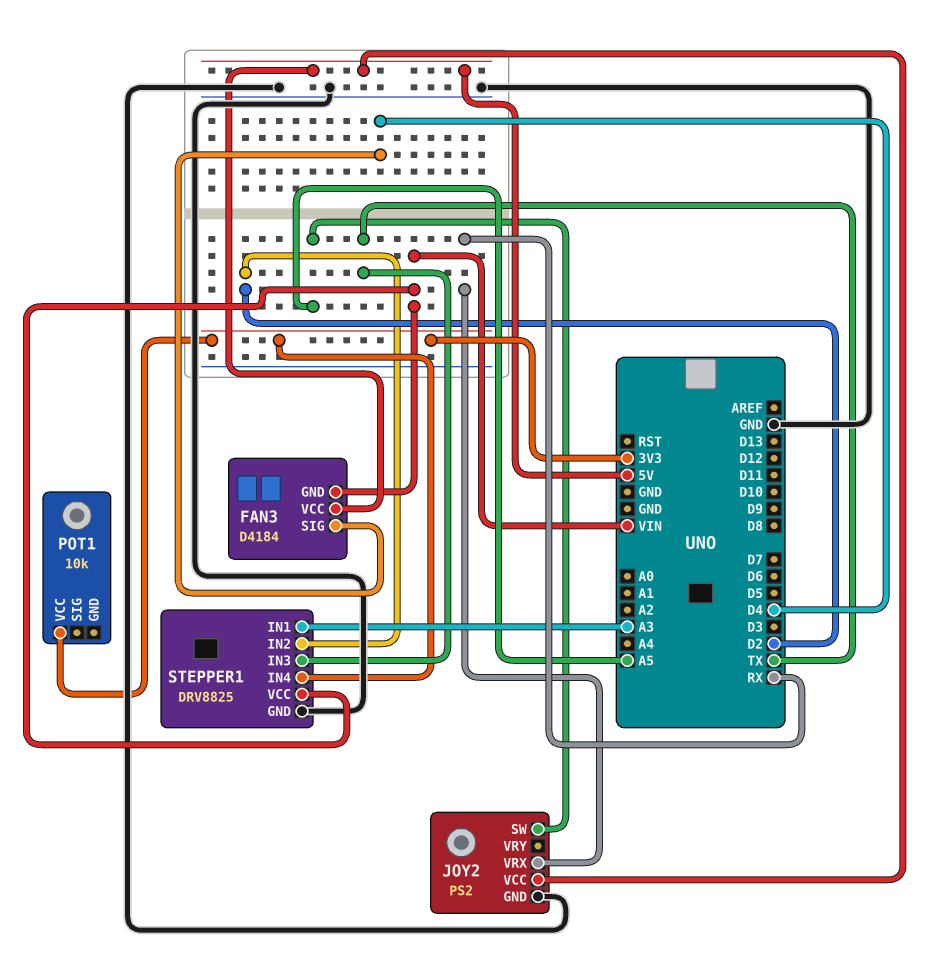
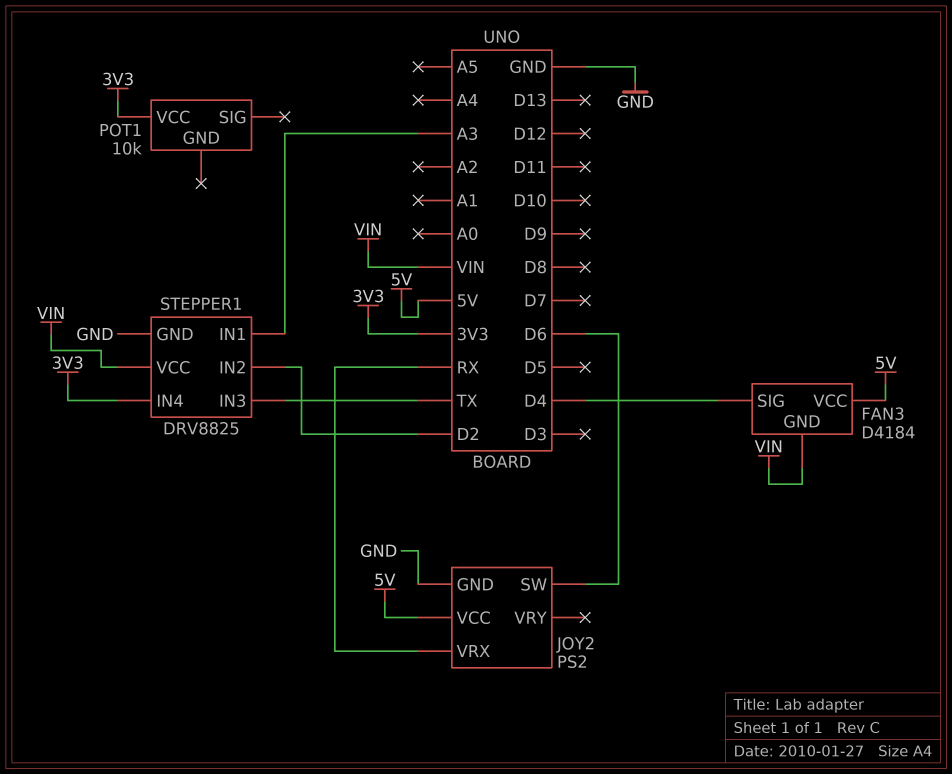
JOY2 pin SW: A5 -> D6

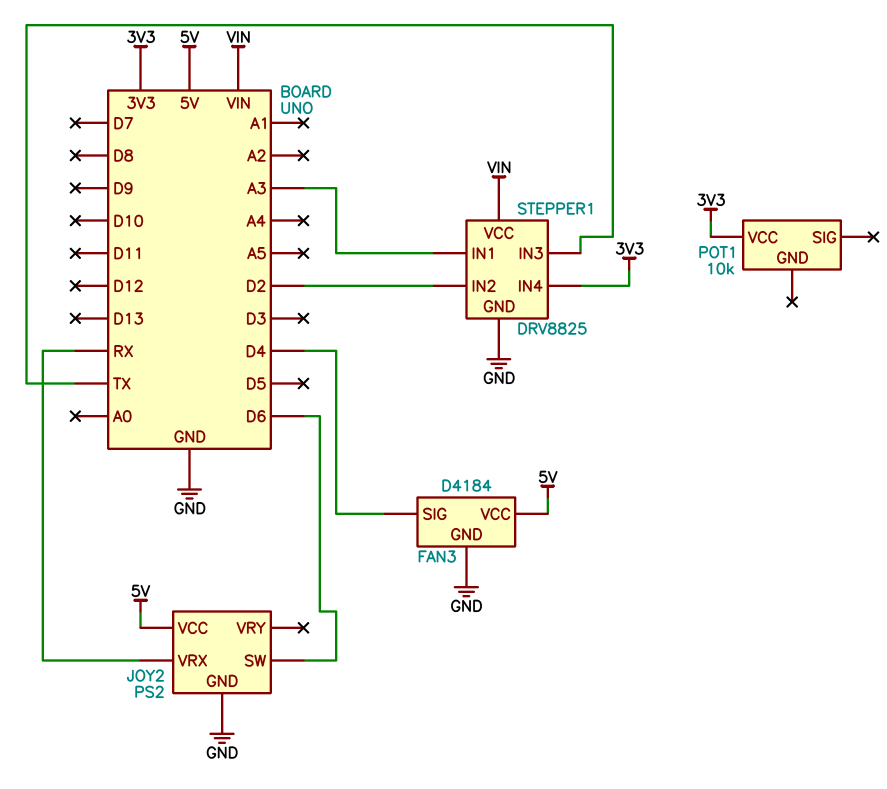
FAN3 pin GND: VIN -> GND

